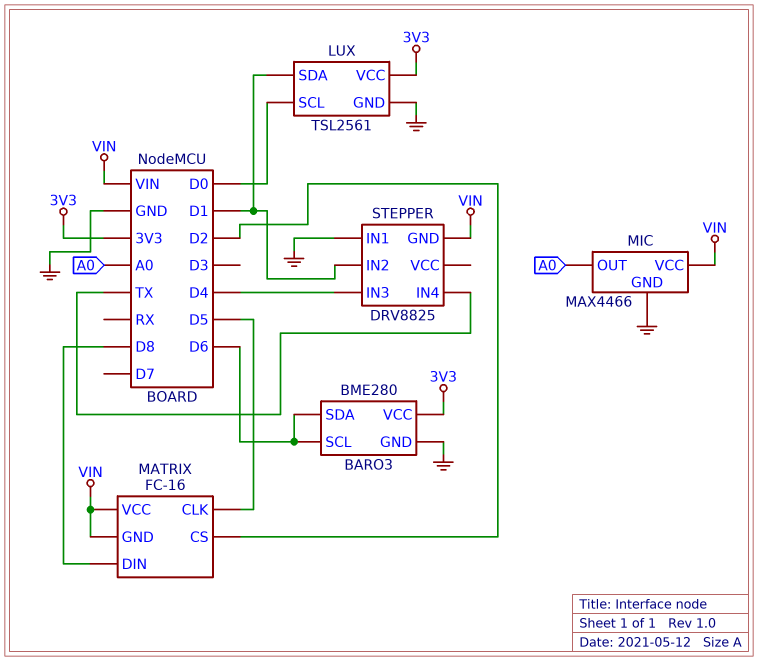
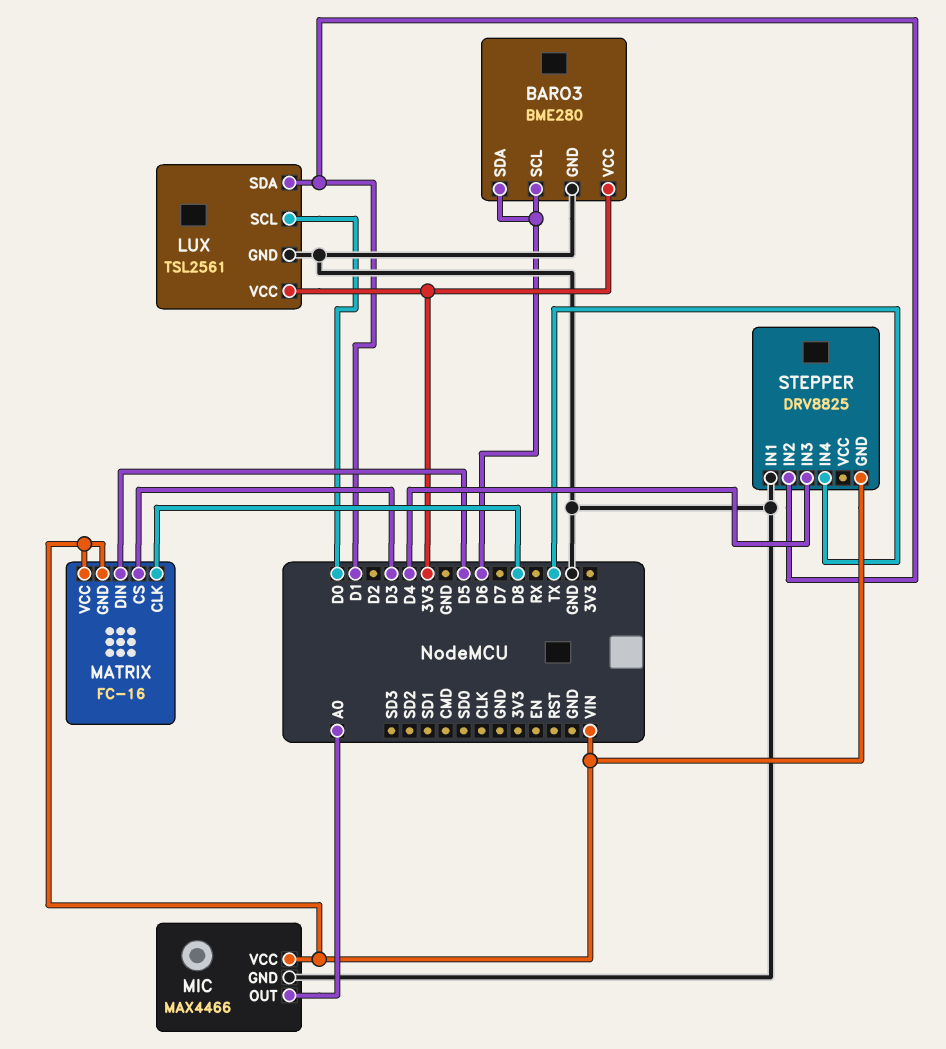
MATRIX pin CLK: D5 -> D8
MATRIX pin CS: D2 -> D3
MATRIX pin DIN: D8 -> D5

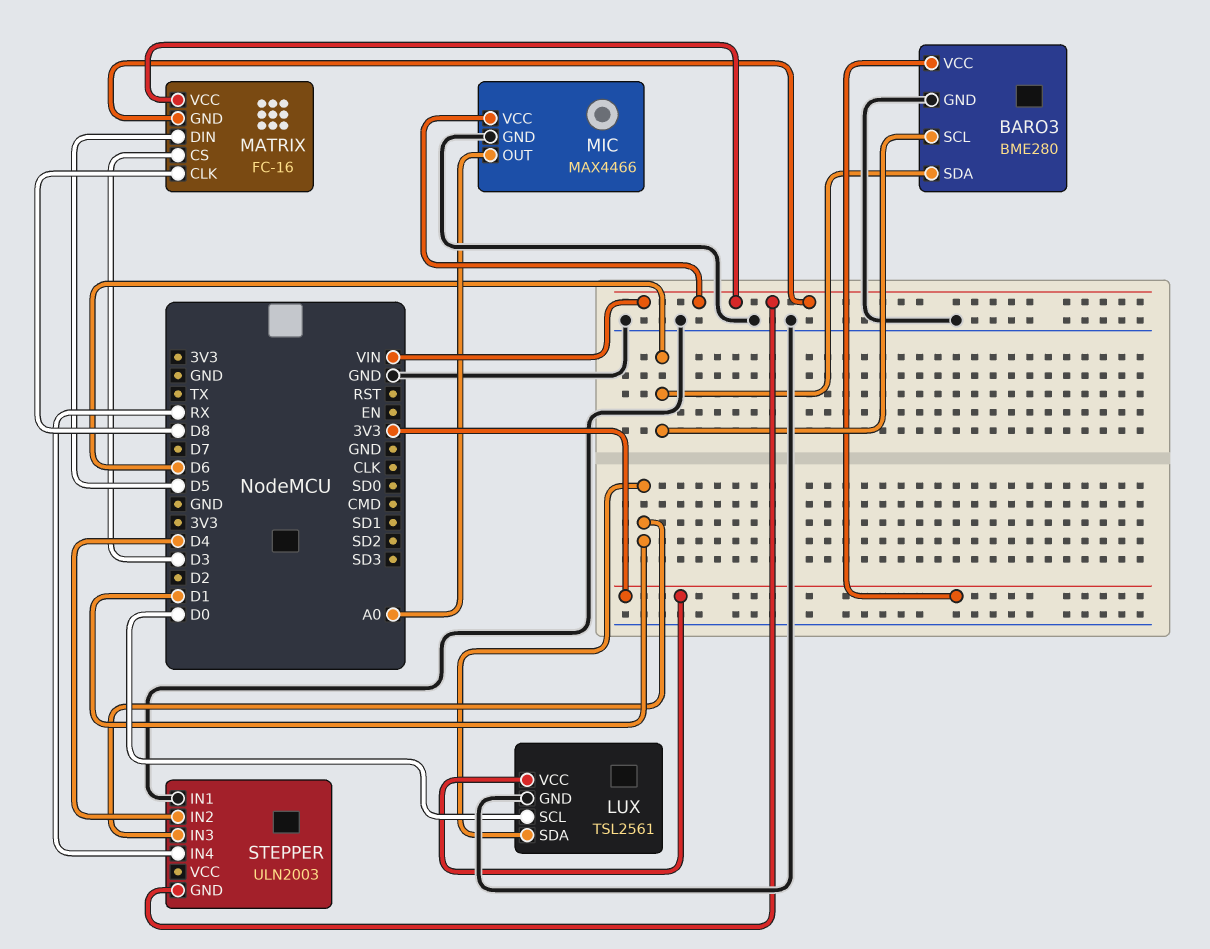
STEPPER: DRV8825 -> ULN2003
STEPPER pin IN2: D1 -> D4
STEPPER pin IN3: D4 -> D1
STEPPER pin IN4: TX -> RX

